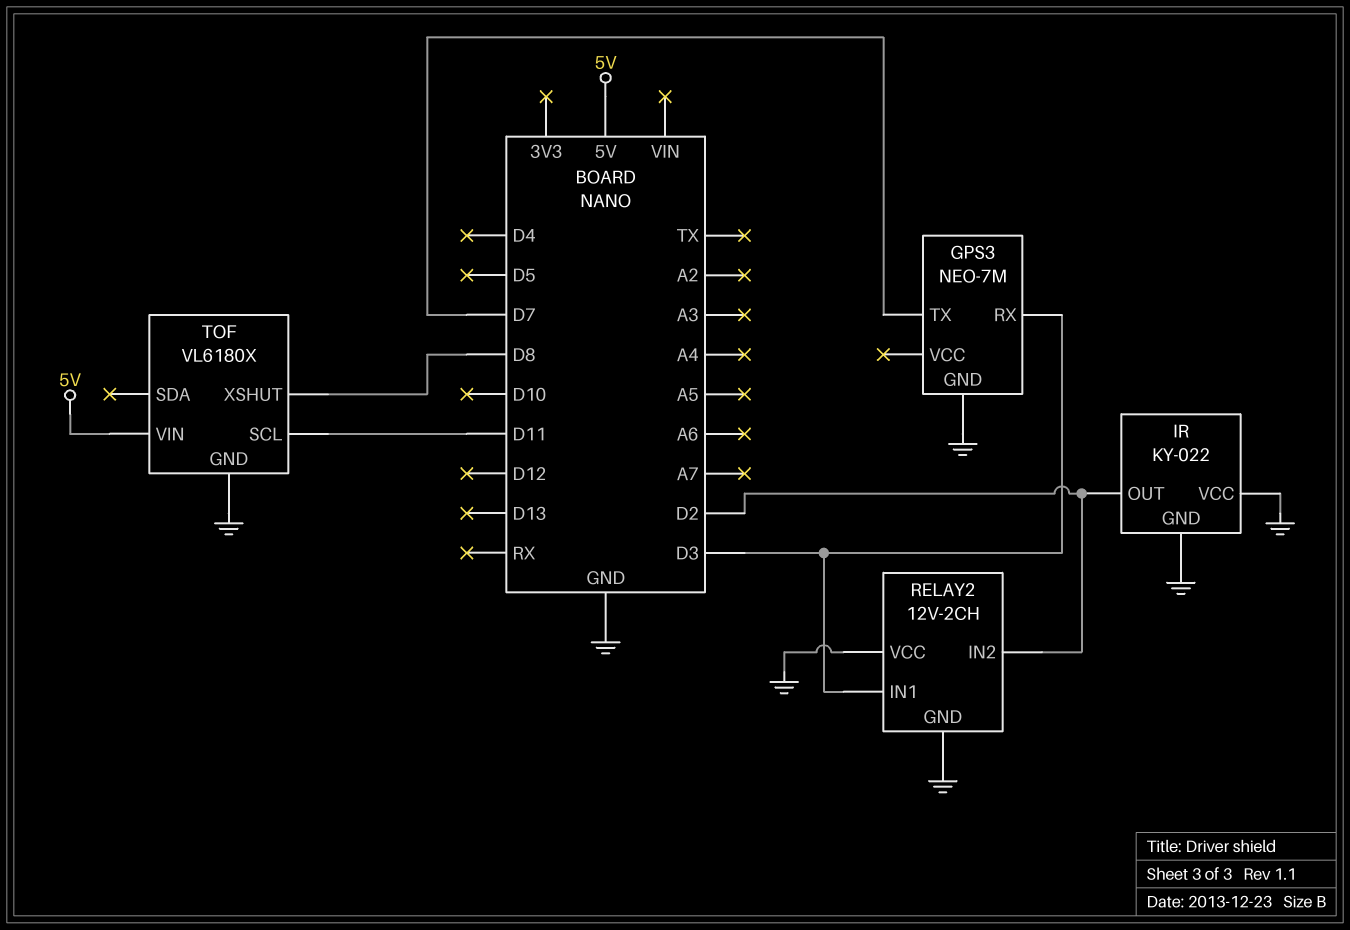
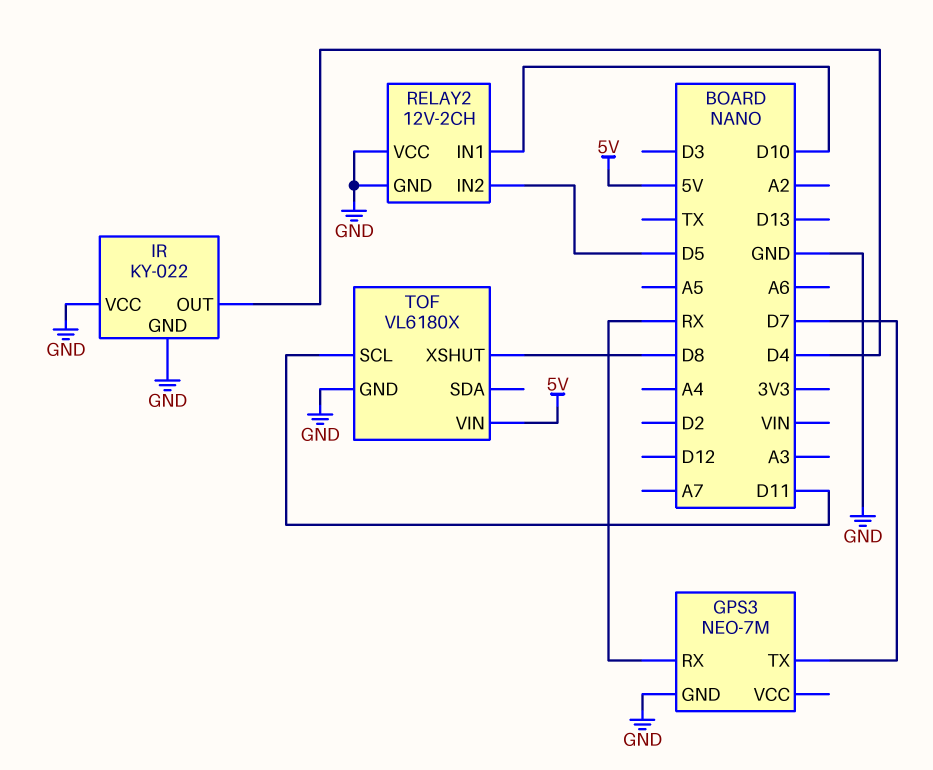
GPS3 pin RX: D3 -> RX
IR pin OUT: D2 -> D4
RELAY2 pin IN1: D3 -> D10
RELAY2 pin IN2: D2 -> D5

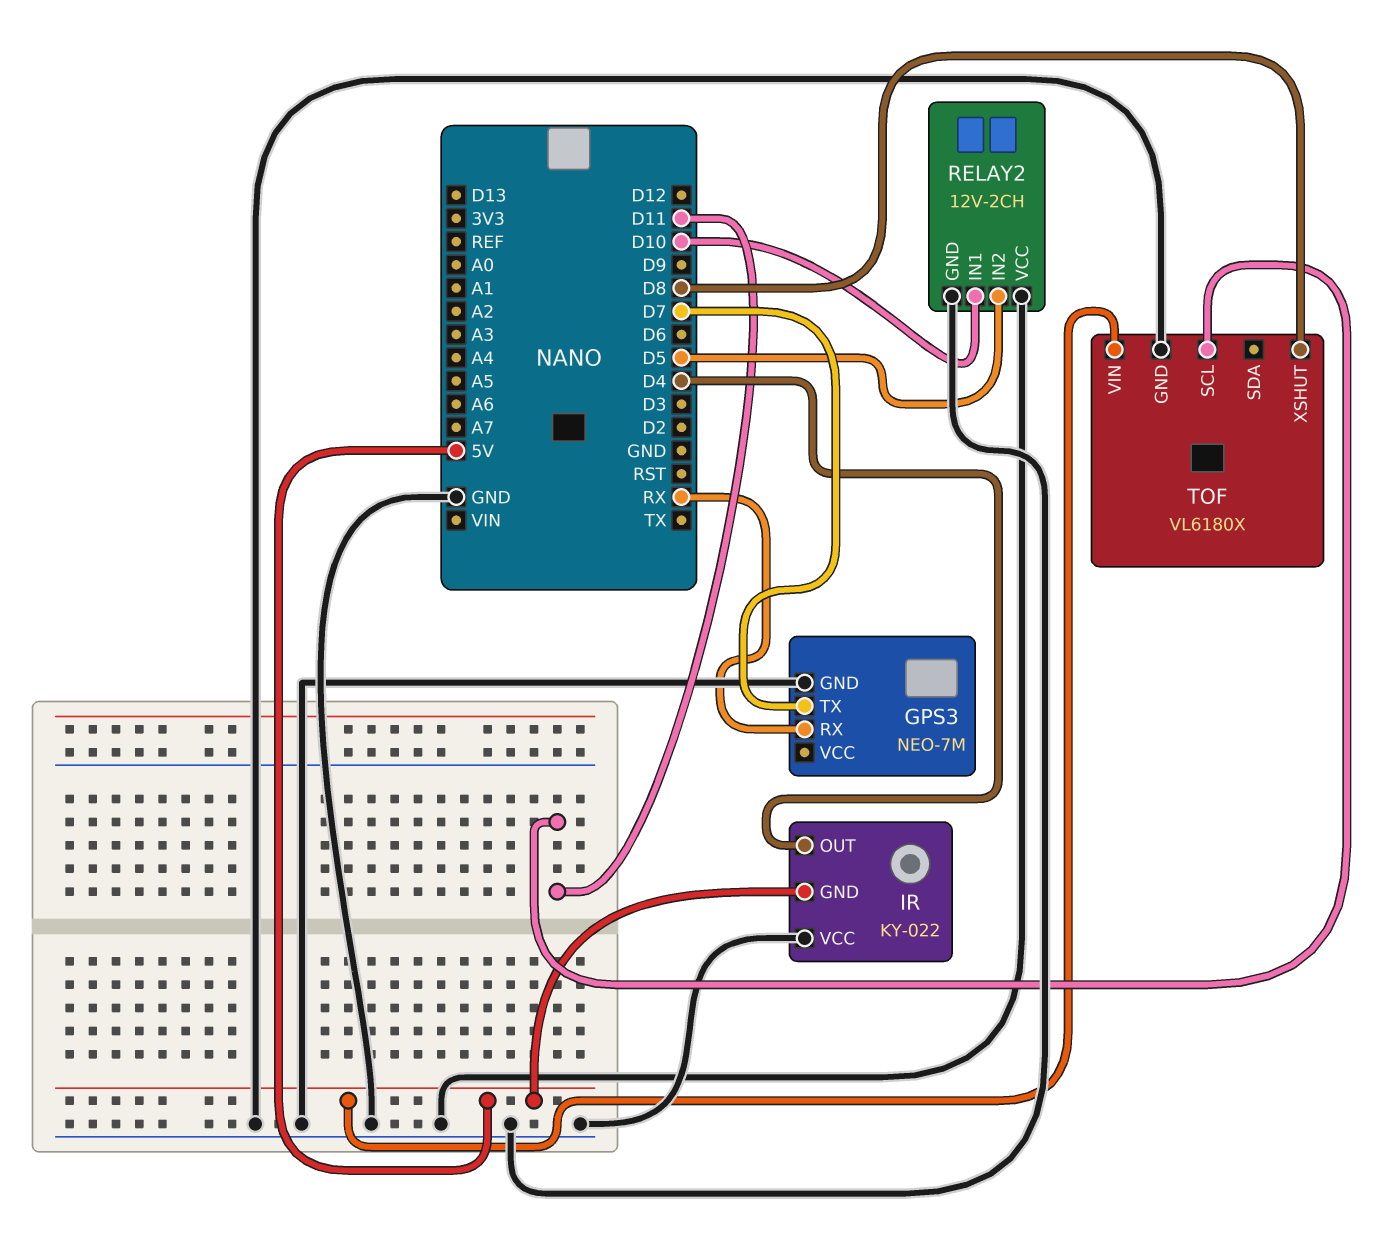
IR pin GND: GND -> 5V

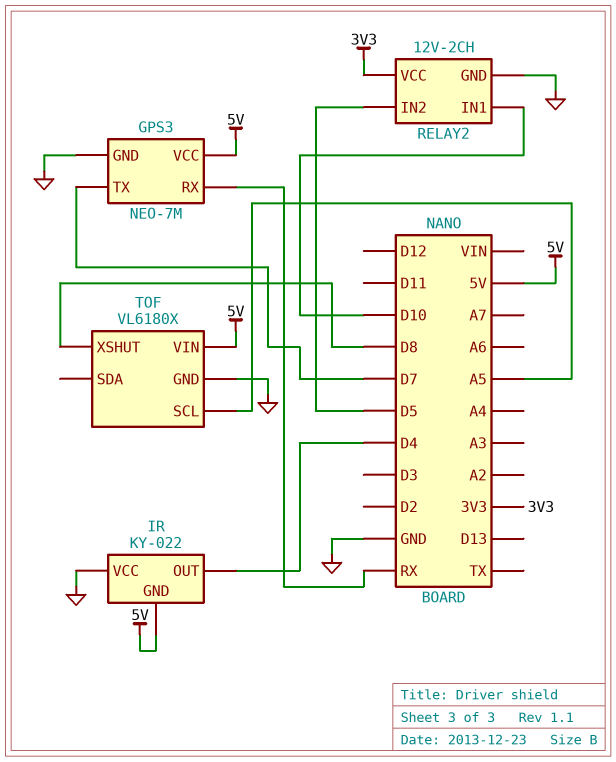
GPS3 pin VCC: none -> 5V
RELAY2 pin VCC: GND -> 3V3
TOF pin SCL: D11 -> A5

